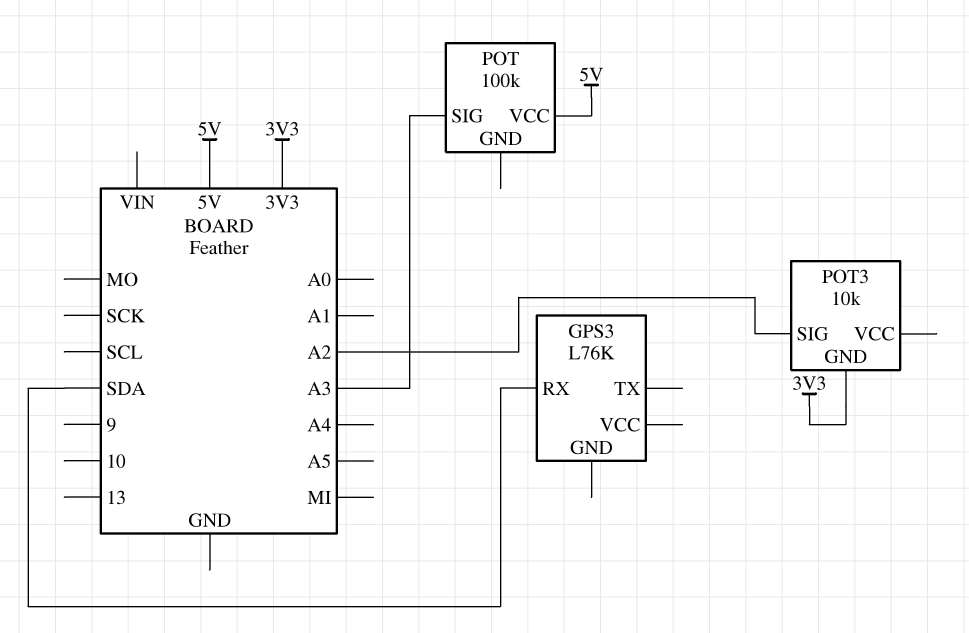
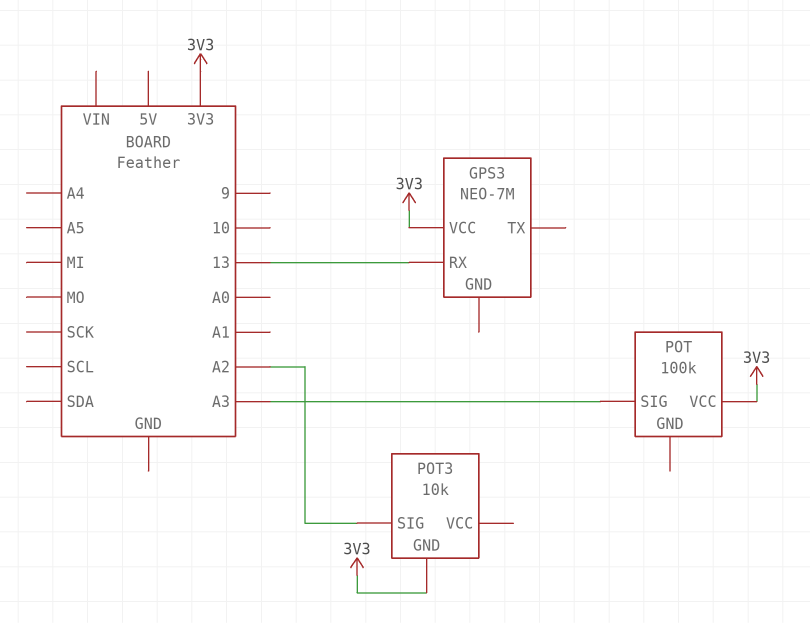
GPS3: L76K -> NEO-7M
GPS3 pin RX: SDA -> 13
GPS3 pin VCC: none -> 3V3
POT pin VCC: 5V -> 3V3

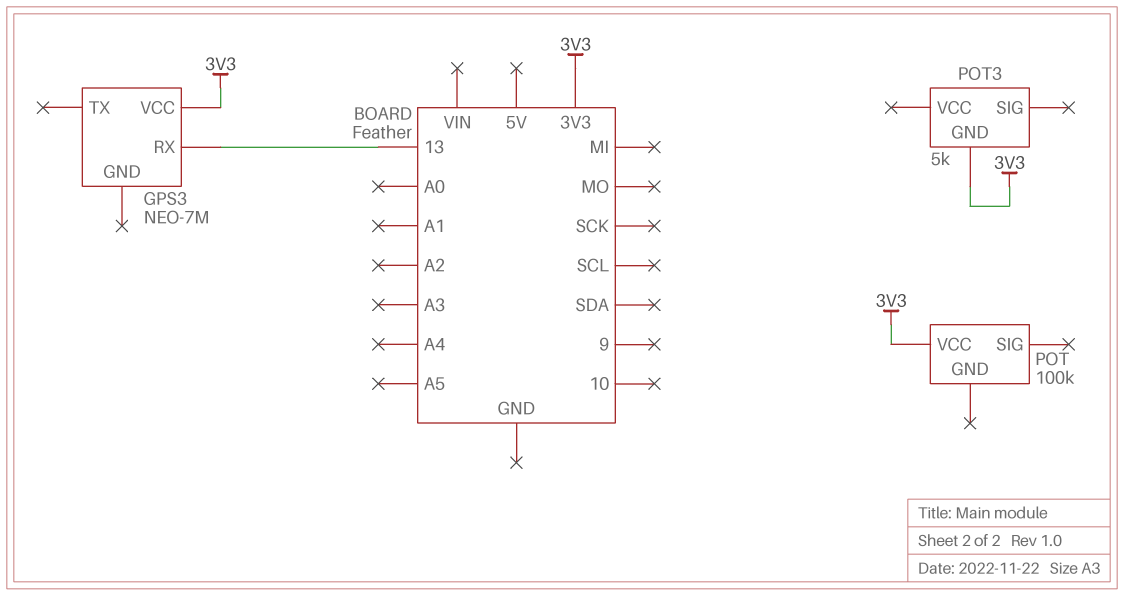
POT pin SIG: A3 -> none
POT3: 10k -> 5k
POT3 pin SIG: A2 -> none

